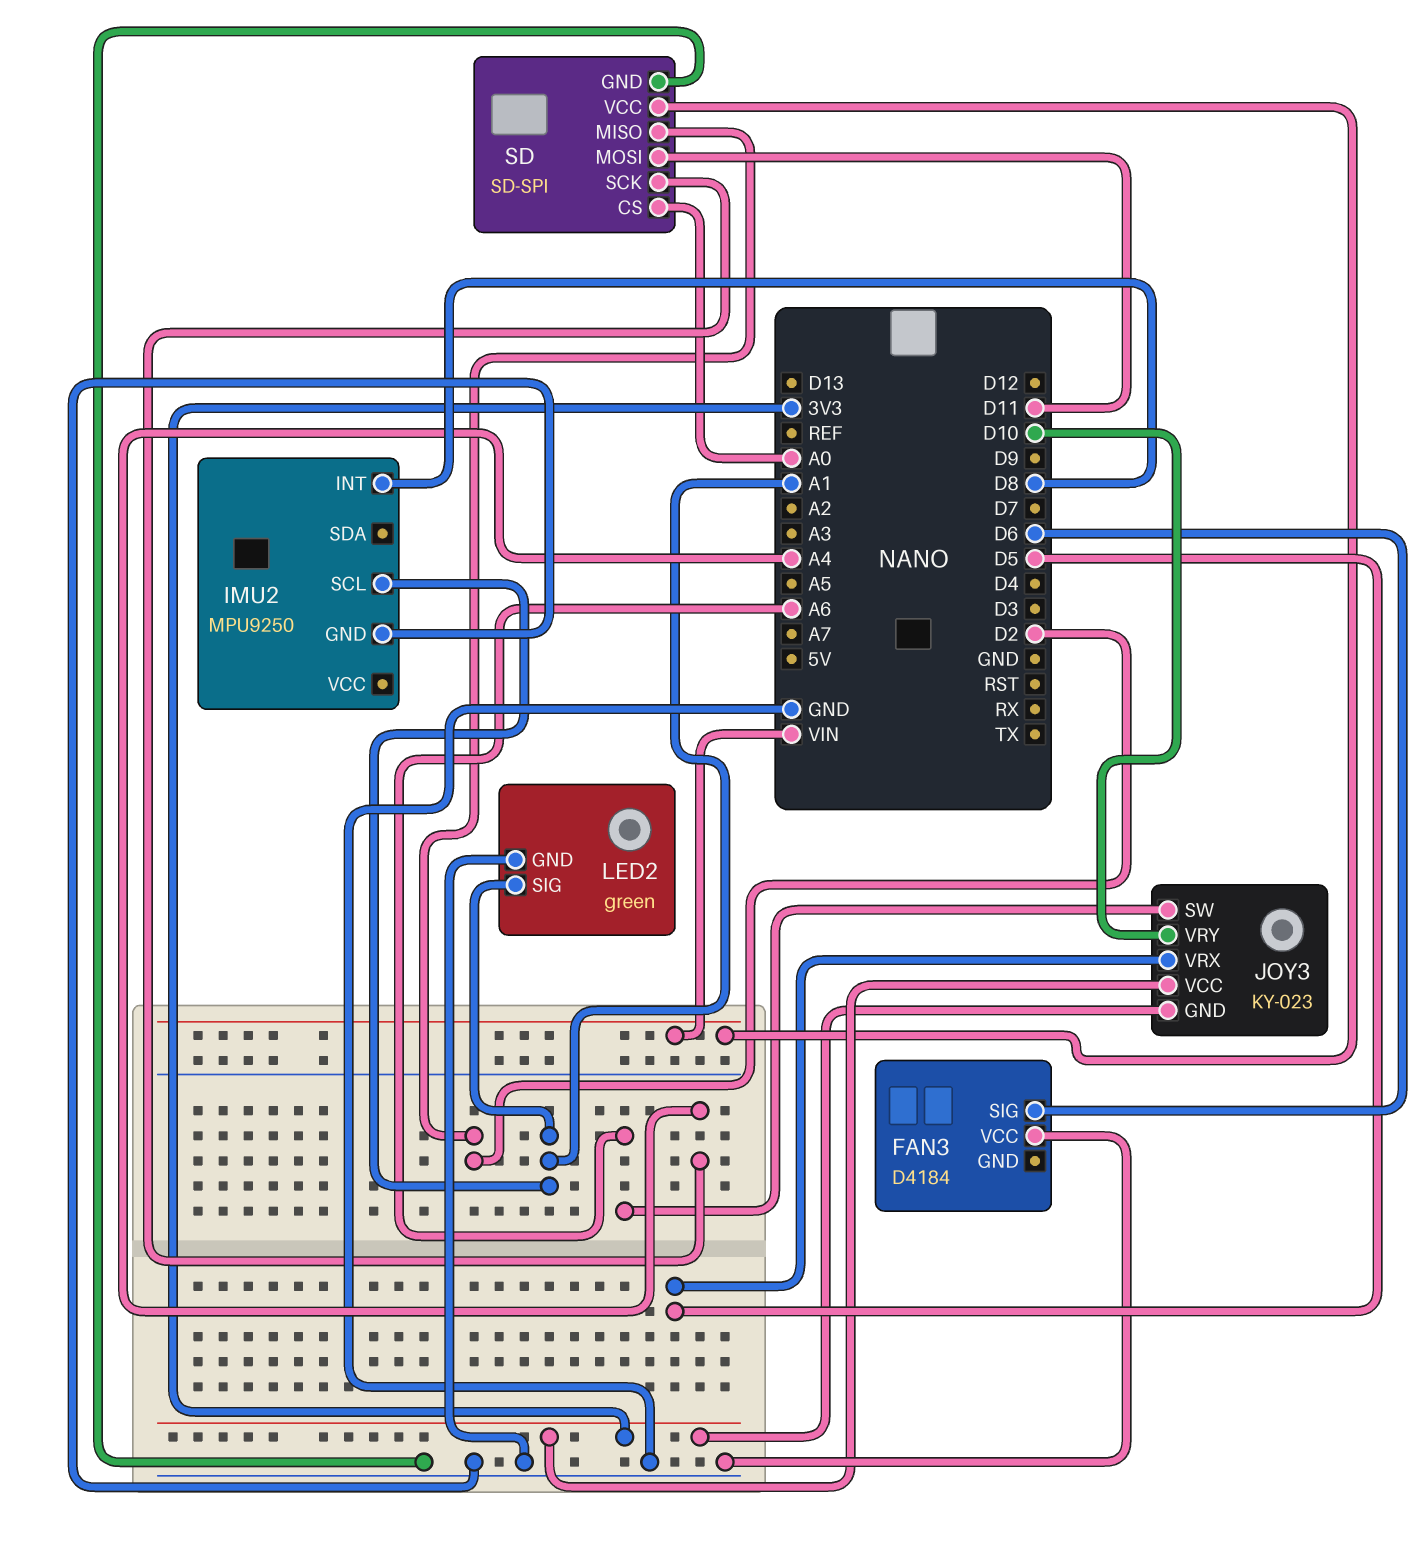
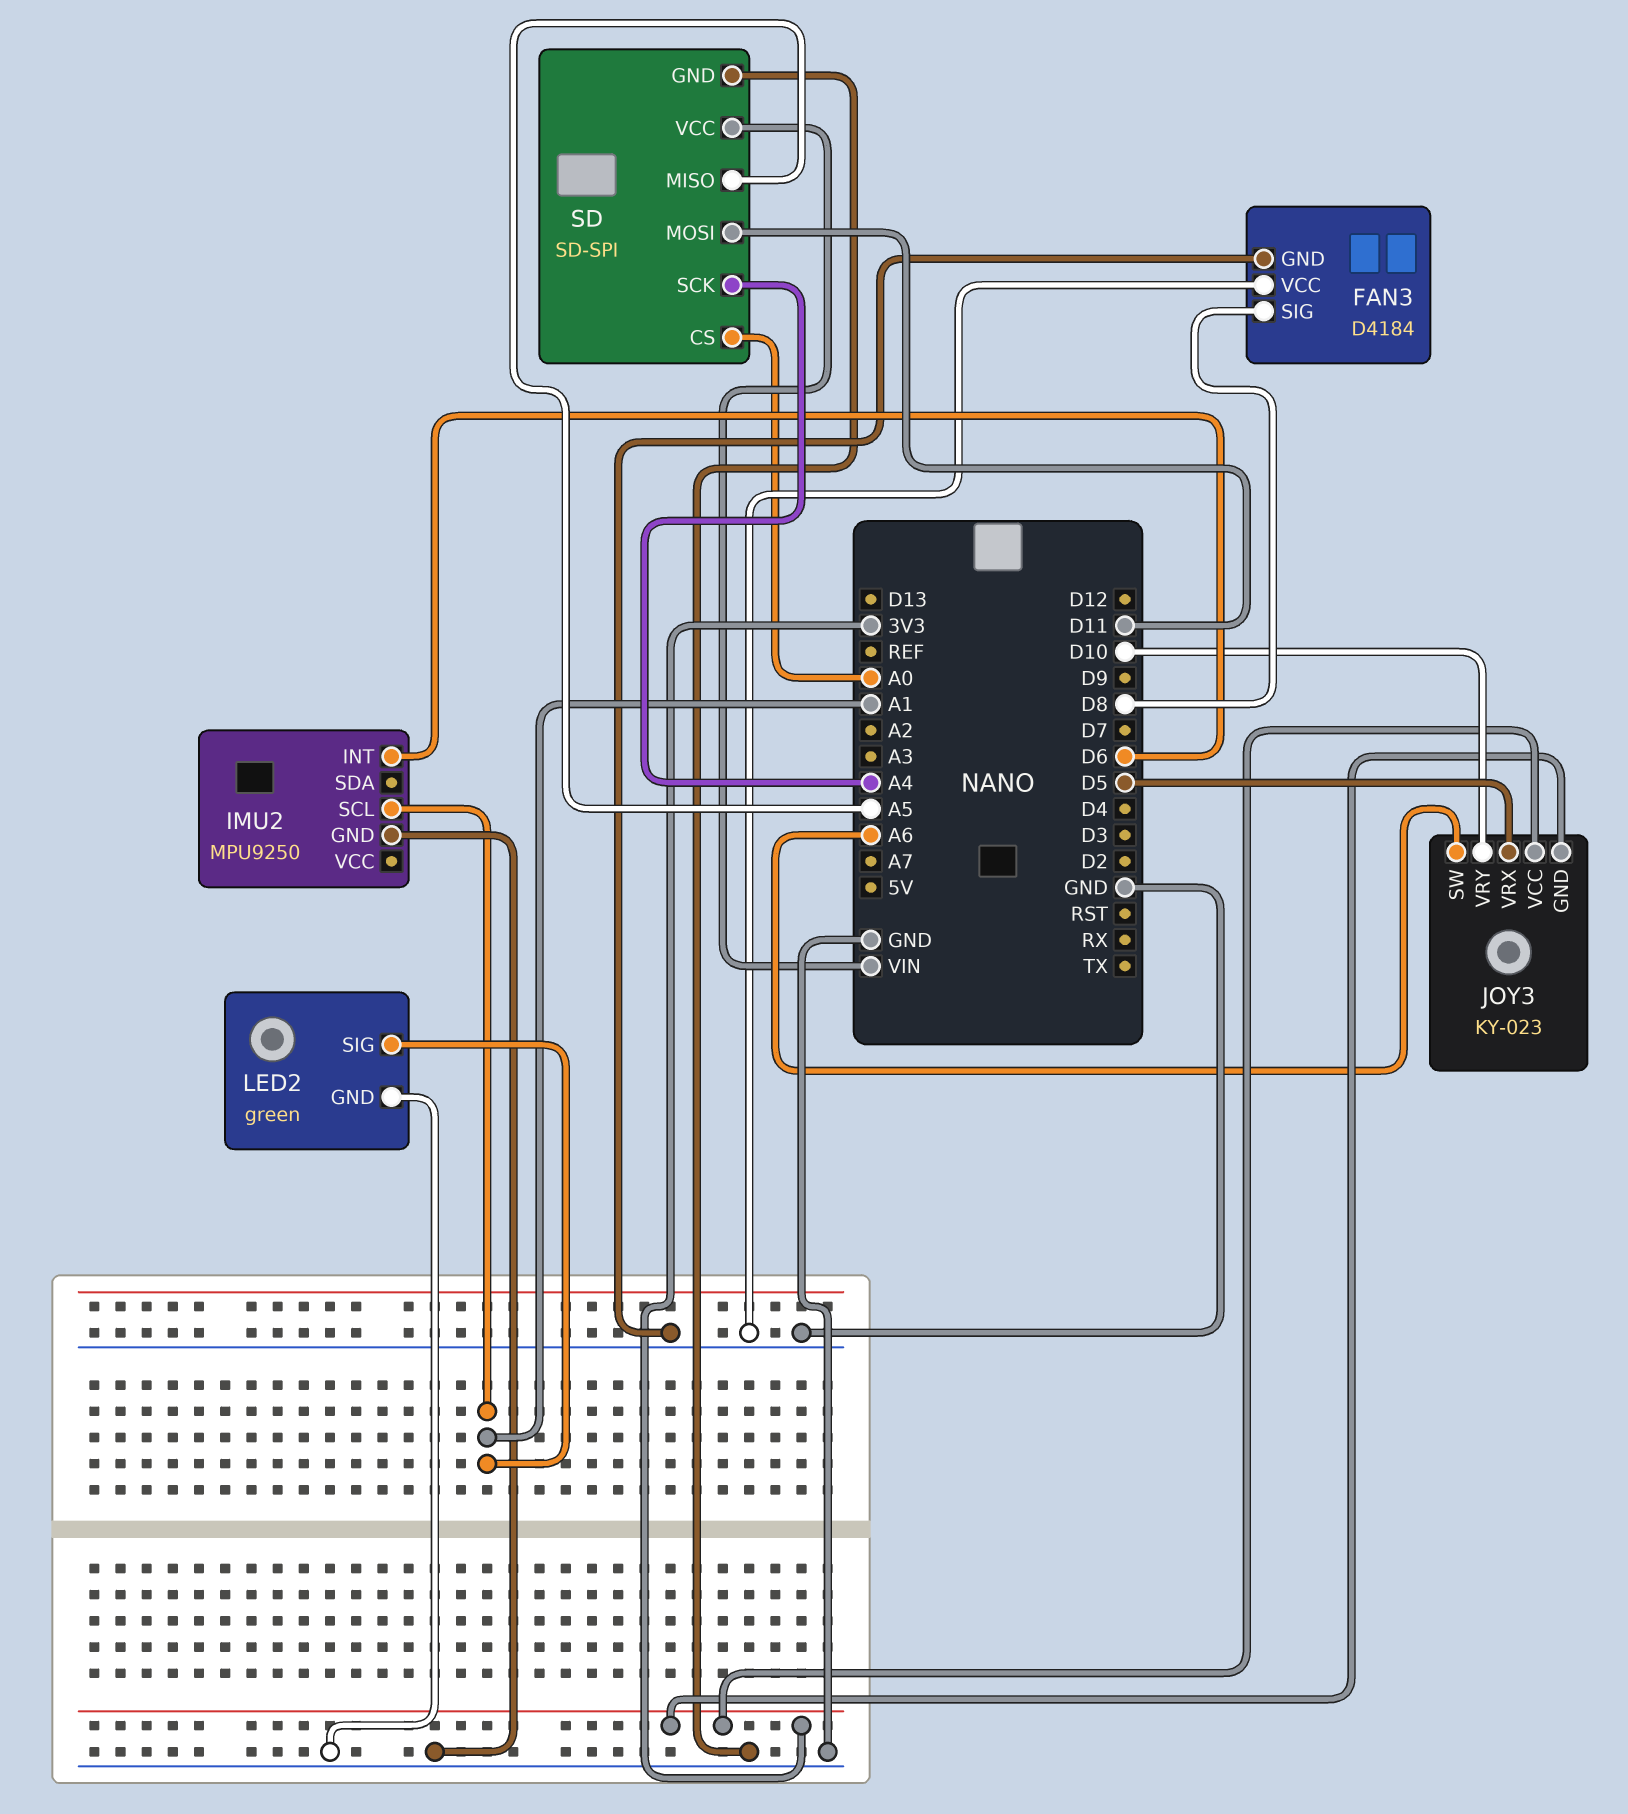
FAN3 pin GND: none -> GND
FAN3 pin SIG: D6 -> D8
IMU2 pin INT: D8 -> D6
SD pin MISO: D2 -> A5

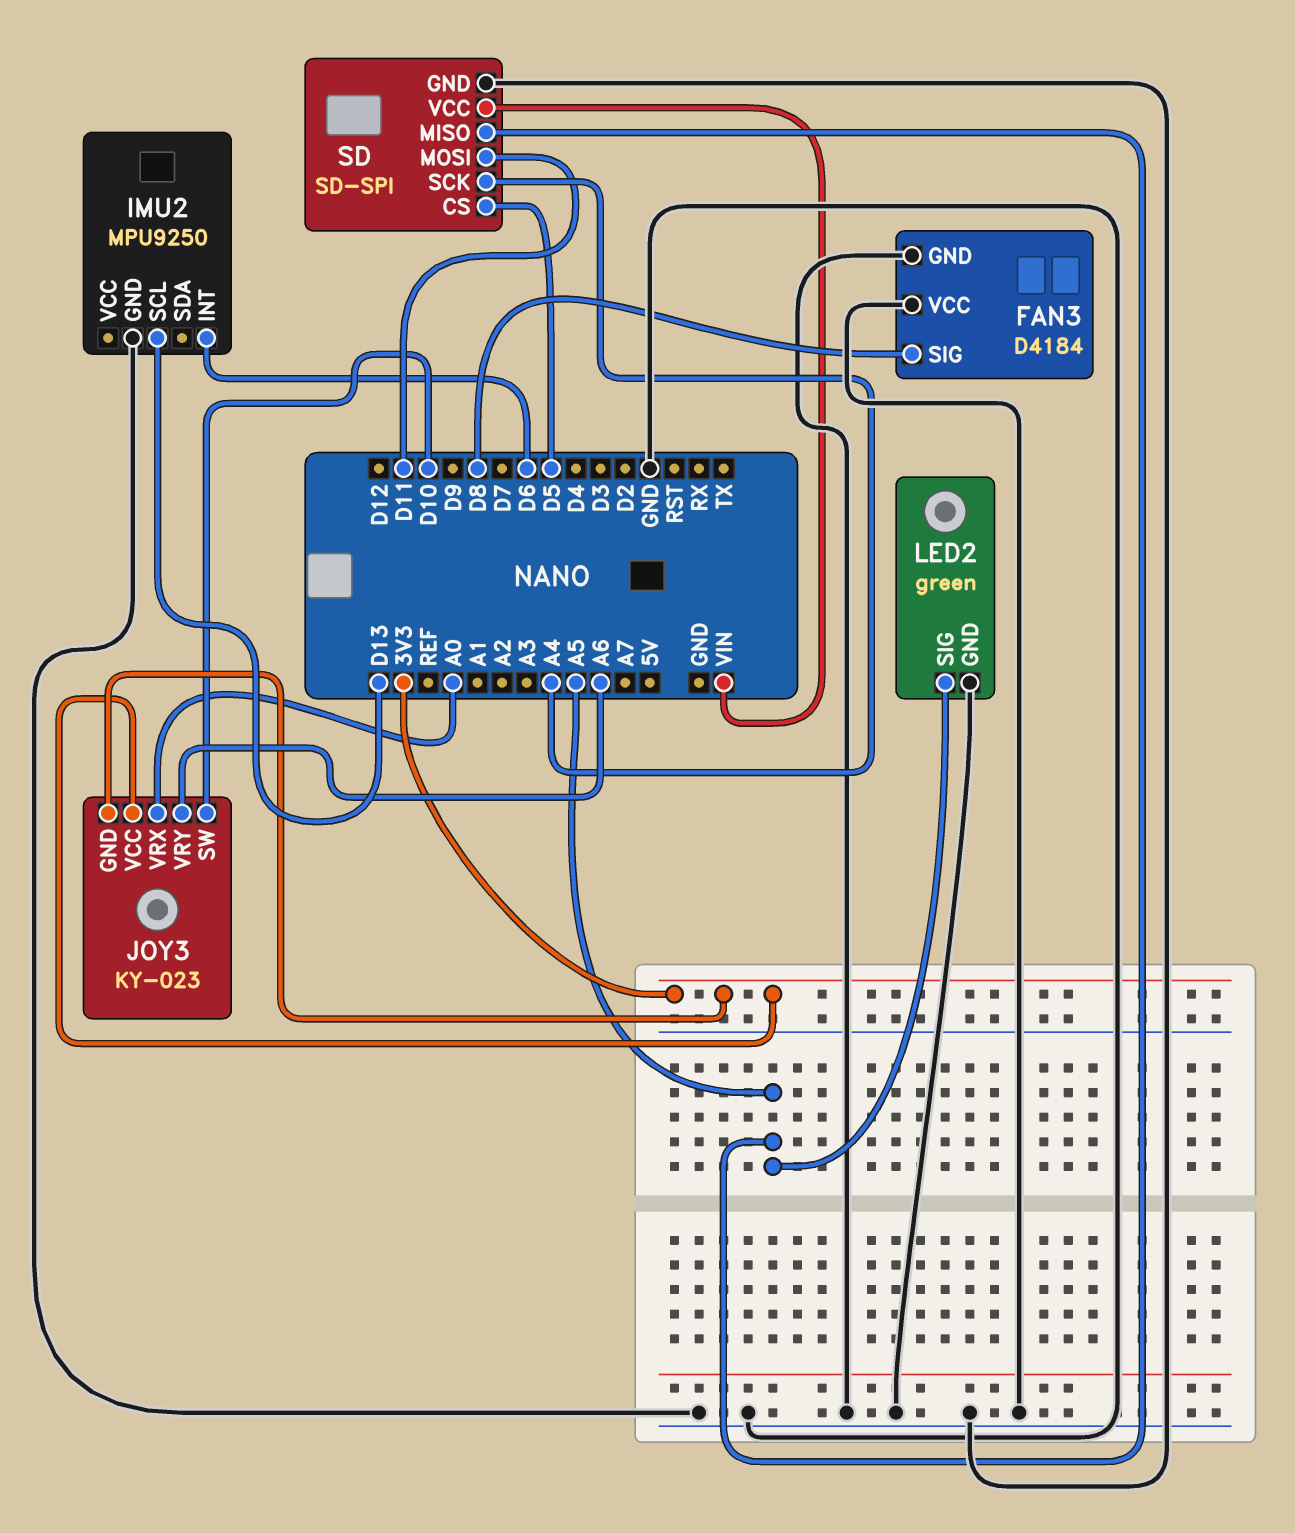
IMU2 pin SCL: A1 -> D13
JOY3 pin SW: A6 -> D10
JOY3 pin VRX: D5 -> A0
JOY3 pin VRY: D10 -> A6
LED2 pin SIG: A1 -> A5
SD pin CS: A0 -> D5

